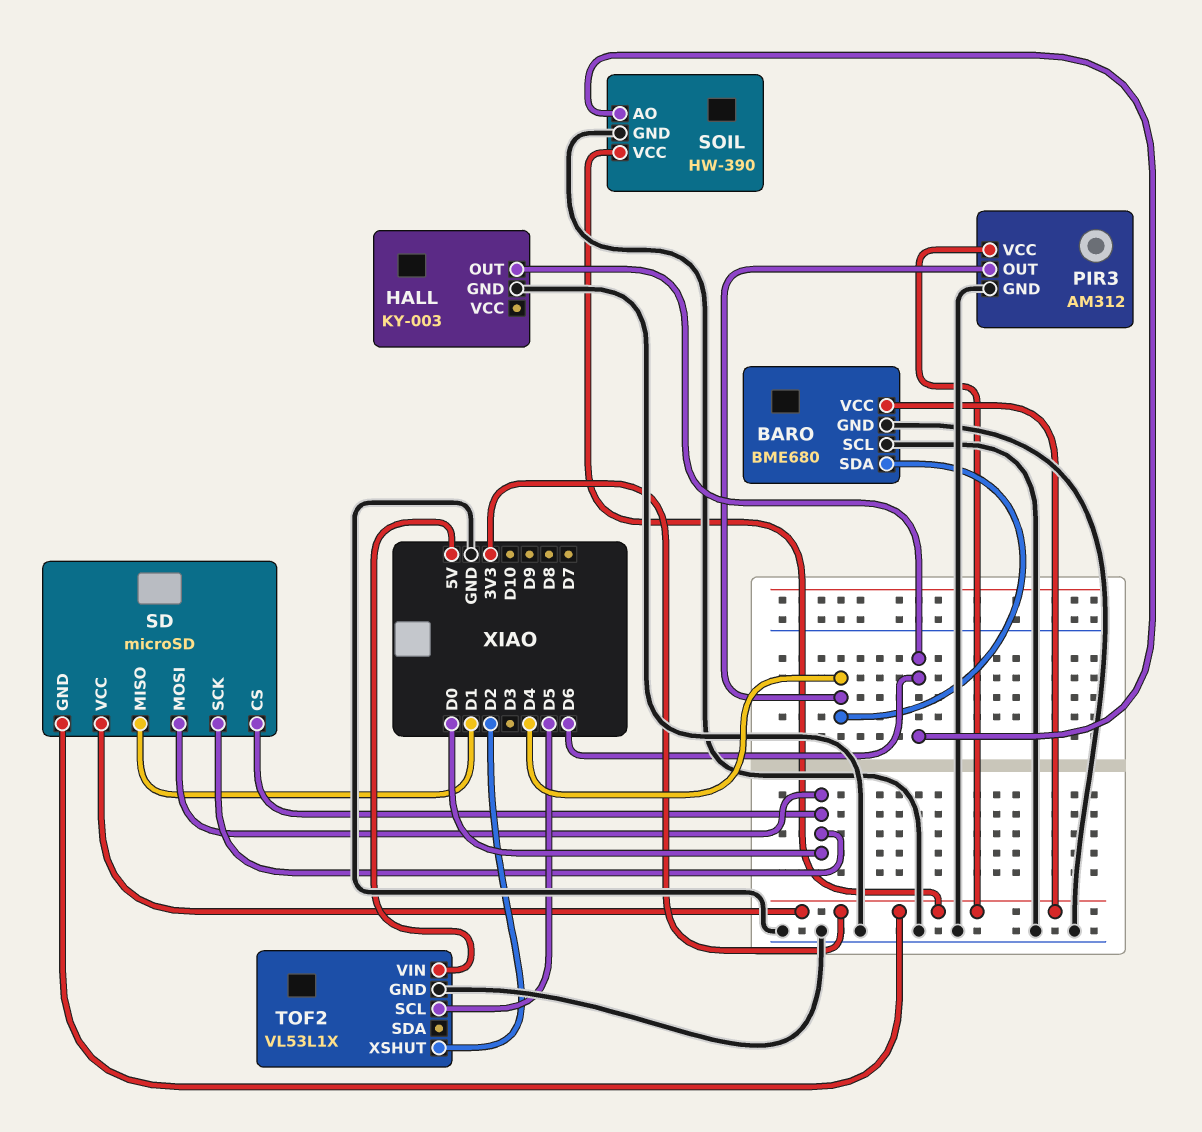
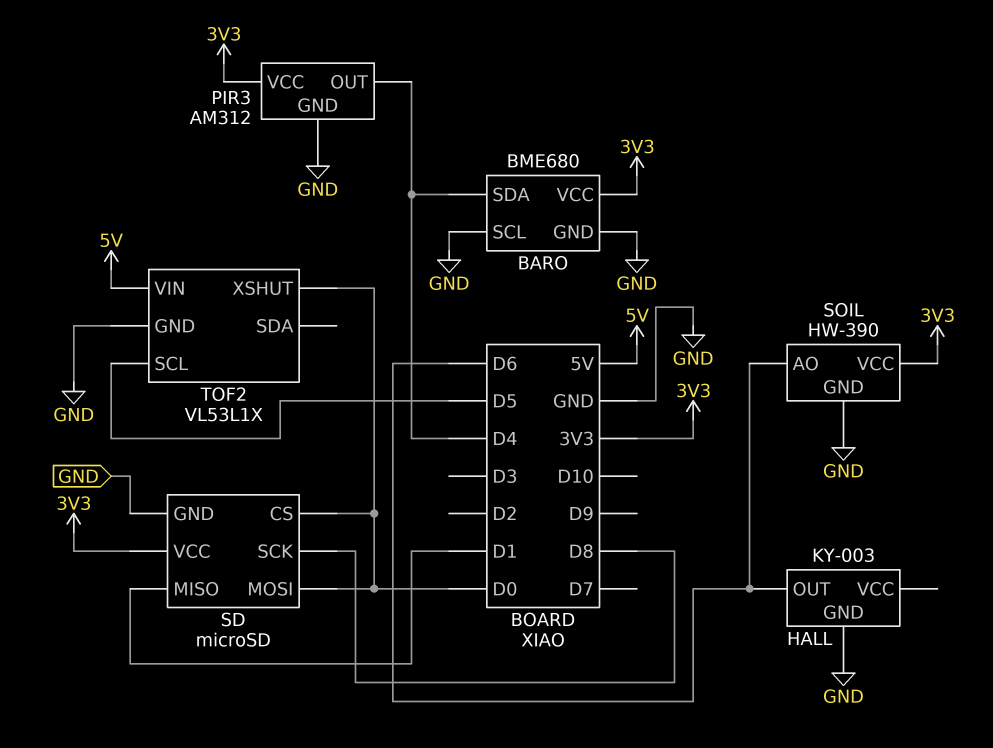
SD pin GND: 3V3 -> GND
SD pin SCK: D0 -> D8
TOF2 pin XSHUT: D2 -> D0

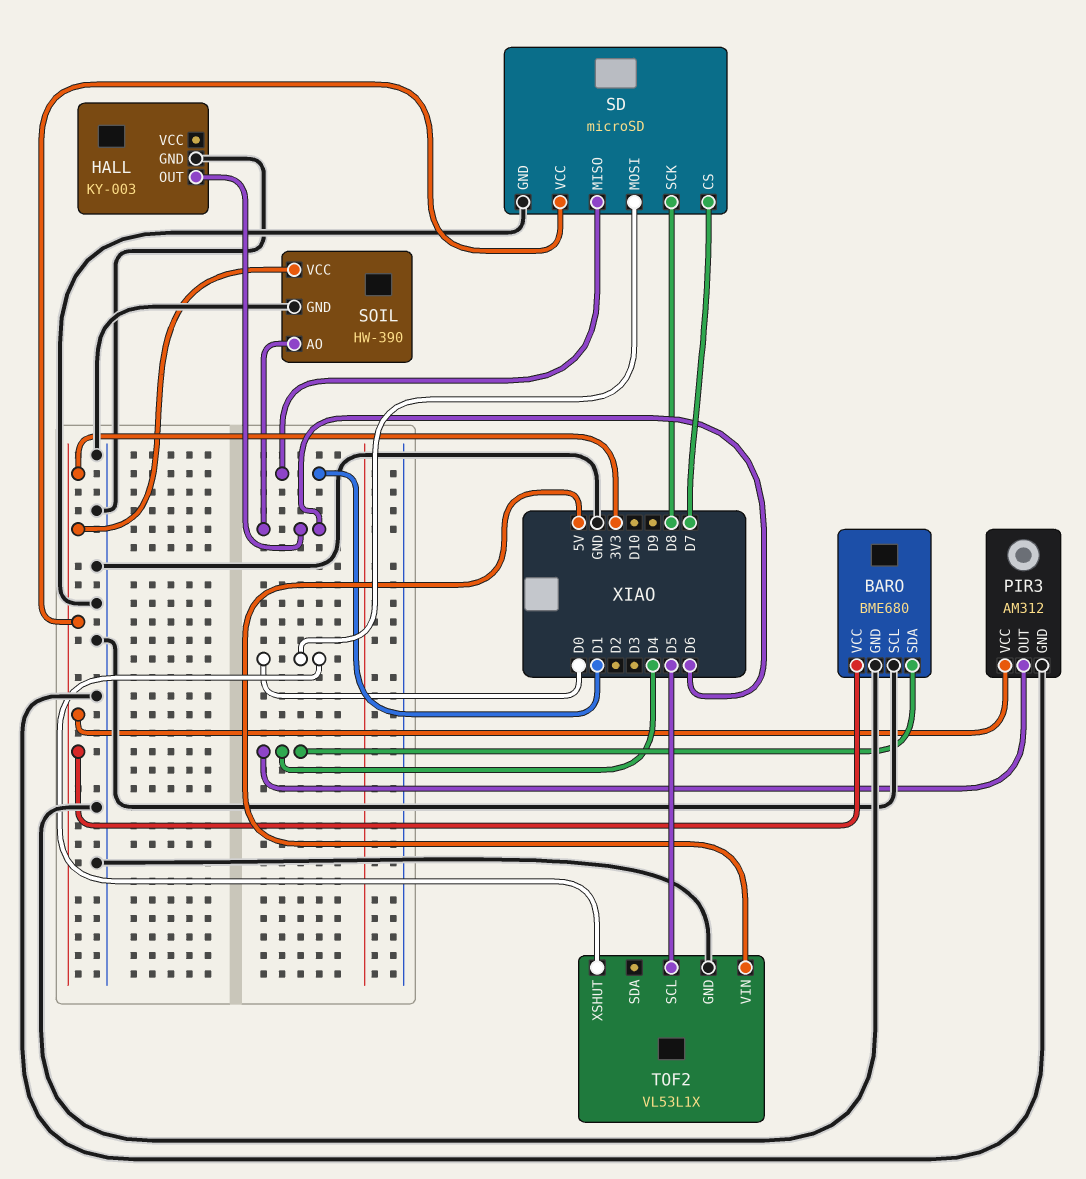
SD pin CS: D0 -> D7

